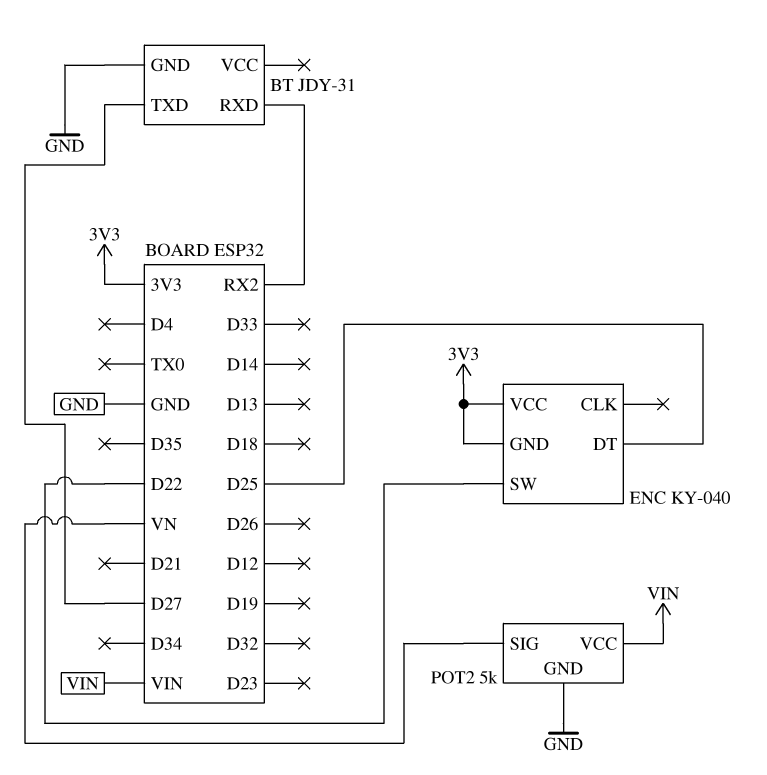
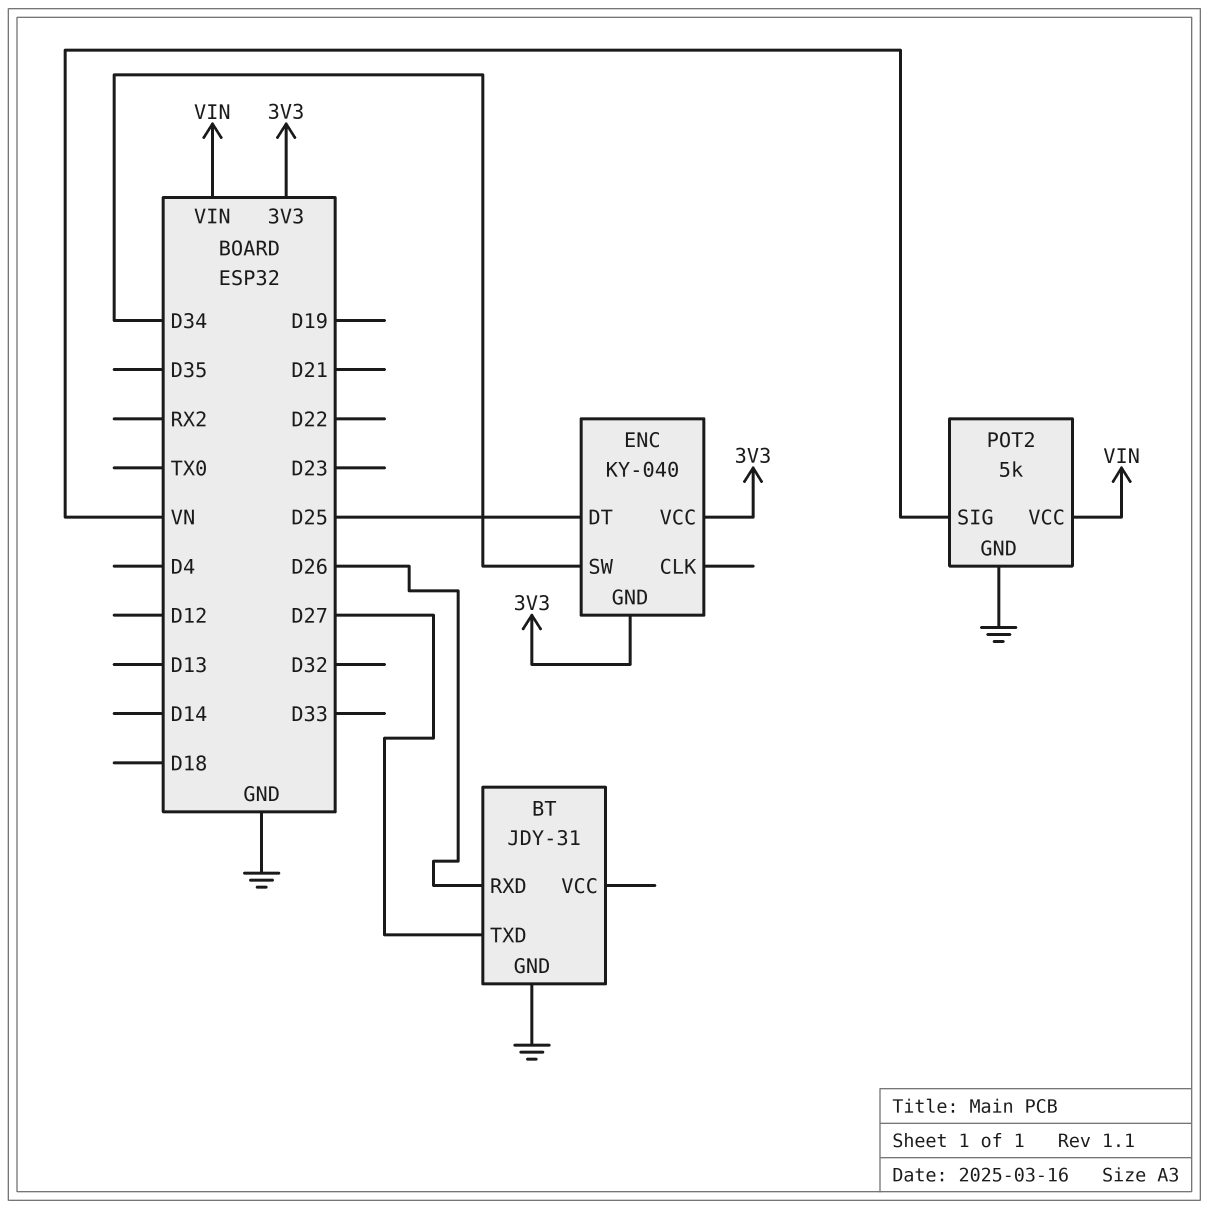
BT pin RXD: RX2 -> D26
ENC pin SW: D22 -> D34

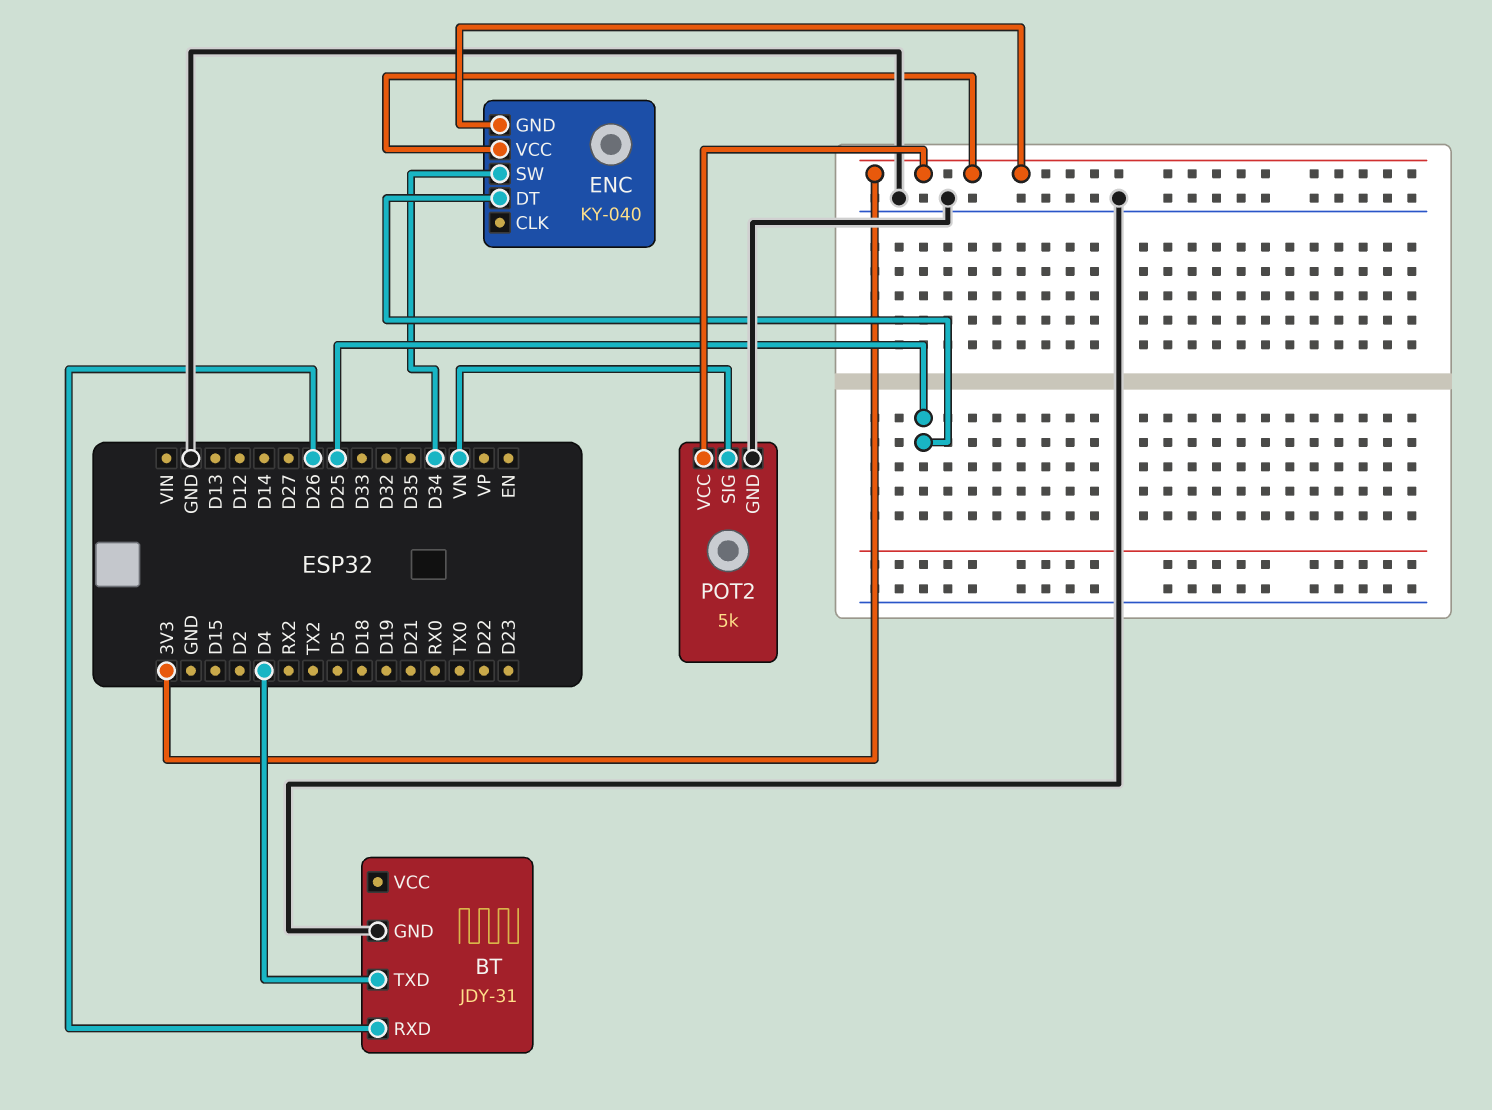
BT pin TXD: D27 -> D4
POT2 pin VCC: VIN -> 3V3

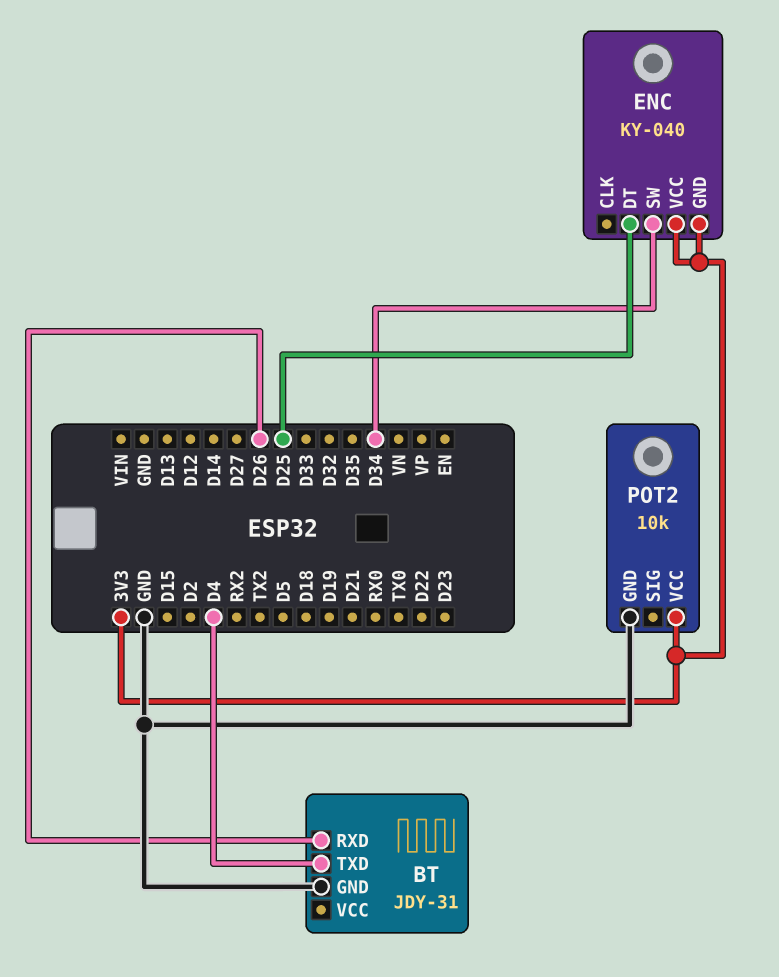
POT2: 5k -> 10k
POT2 pin SIG: VN -> none

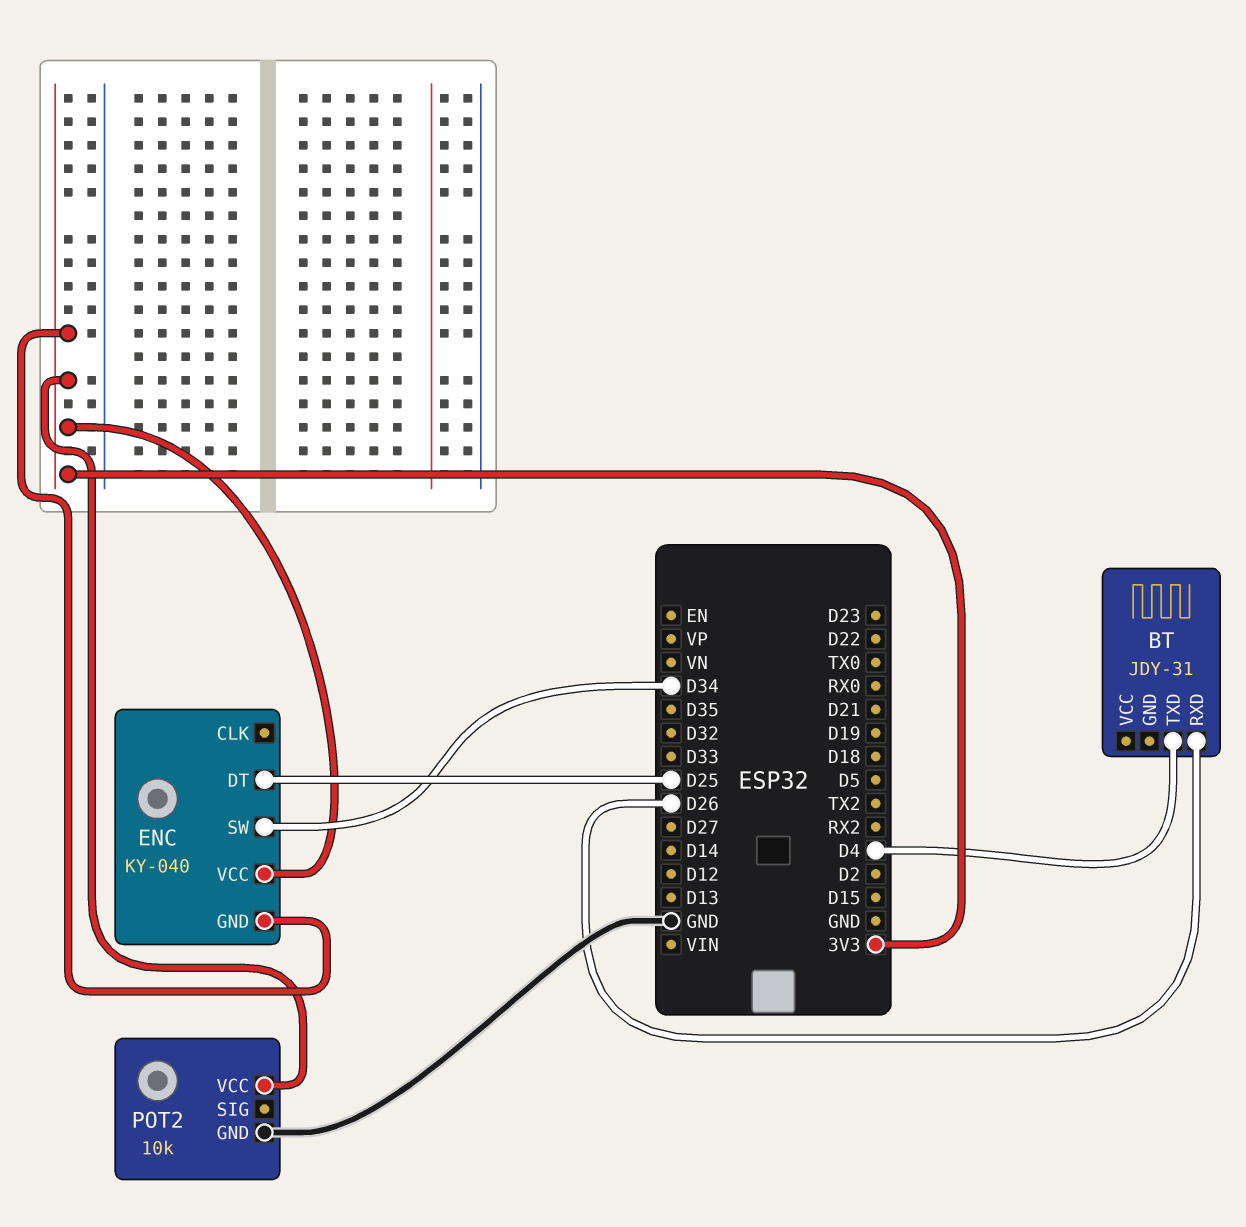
BT pin GND: GND -> none

